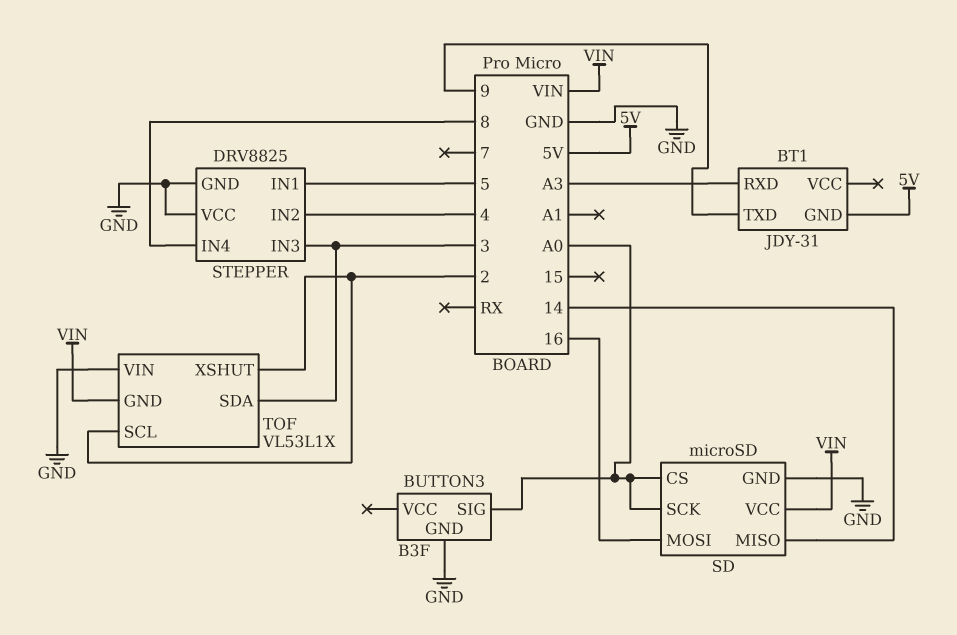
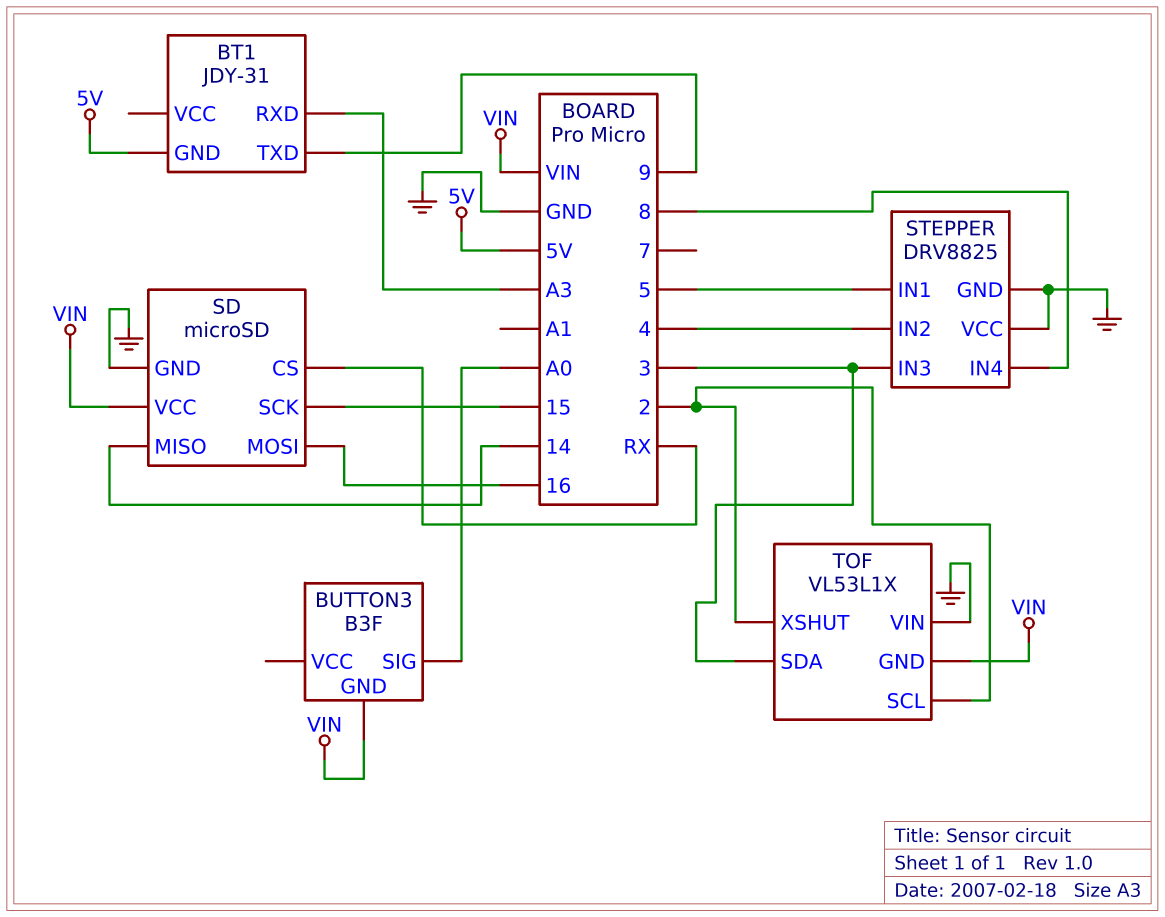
BUTTON3 pin GND: GND -> VIN
SD pin CS: A0 -> RX
SD pin SCK: A0 -> 15

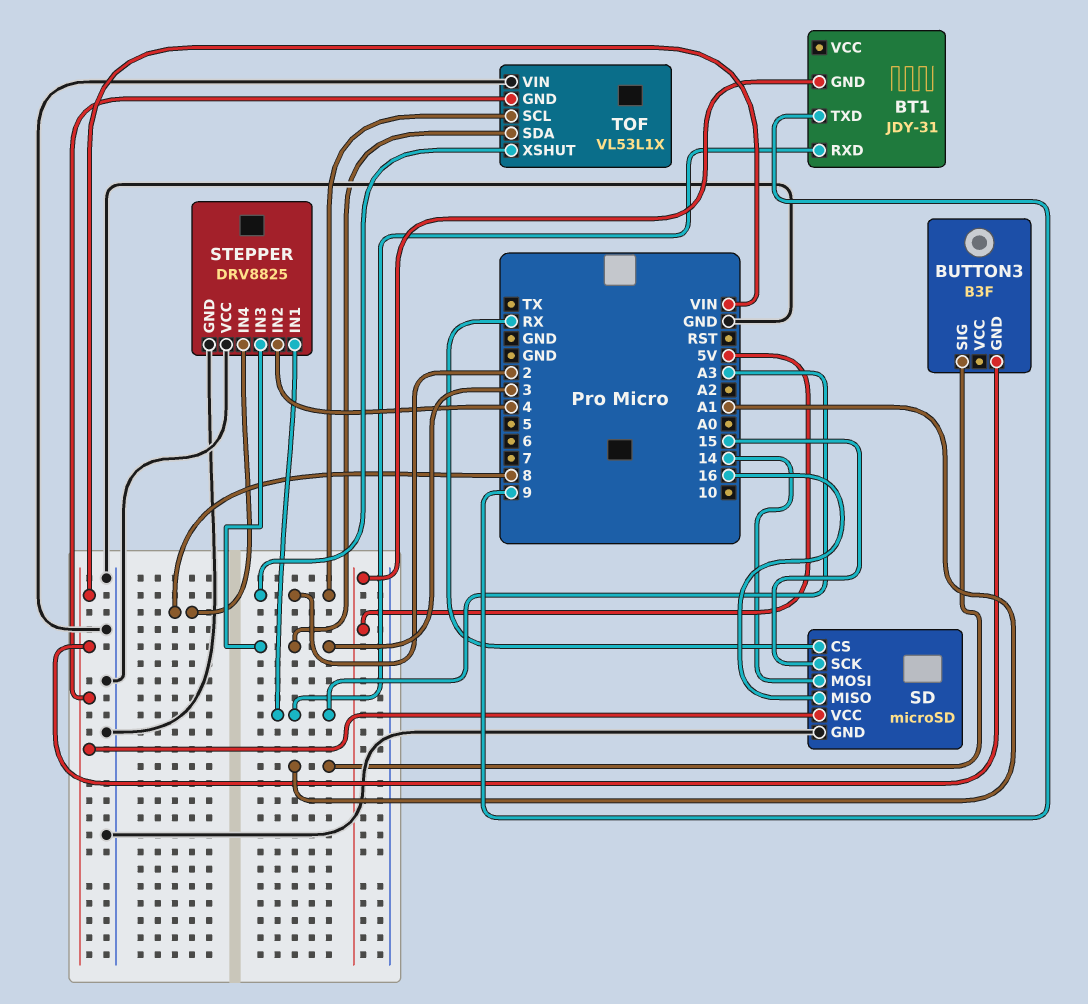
BUTTON3 pin SIG: A0 -> A1
SD pin MISO: 14 -> 16
SD pin MOSI: 16 -> 14
STEPPER pin IN1: 5 -> A3

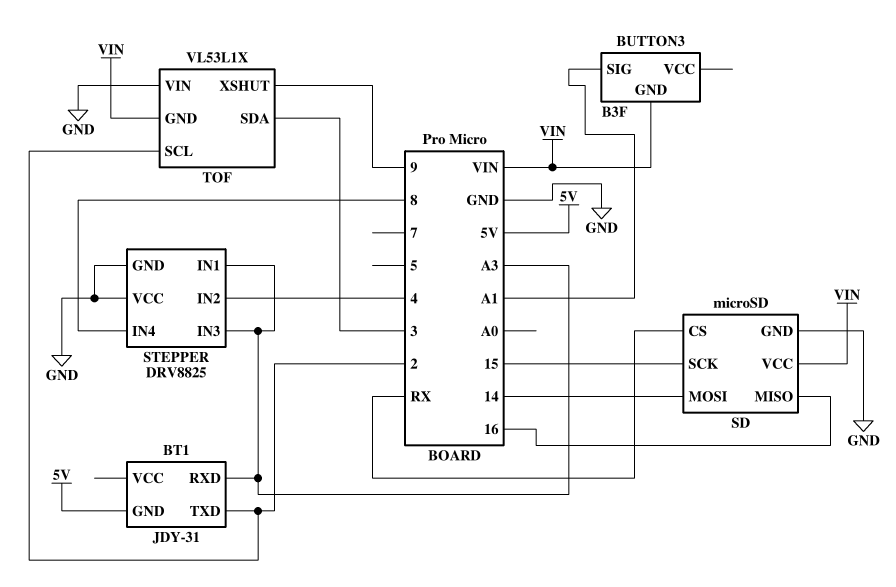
BT1 pin TXD: 9 -> 2
STEPPER pin IN3: 3 -> A3
TOF pin XSHUT: 2 -> 9

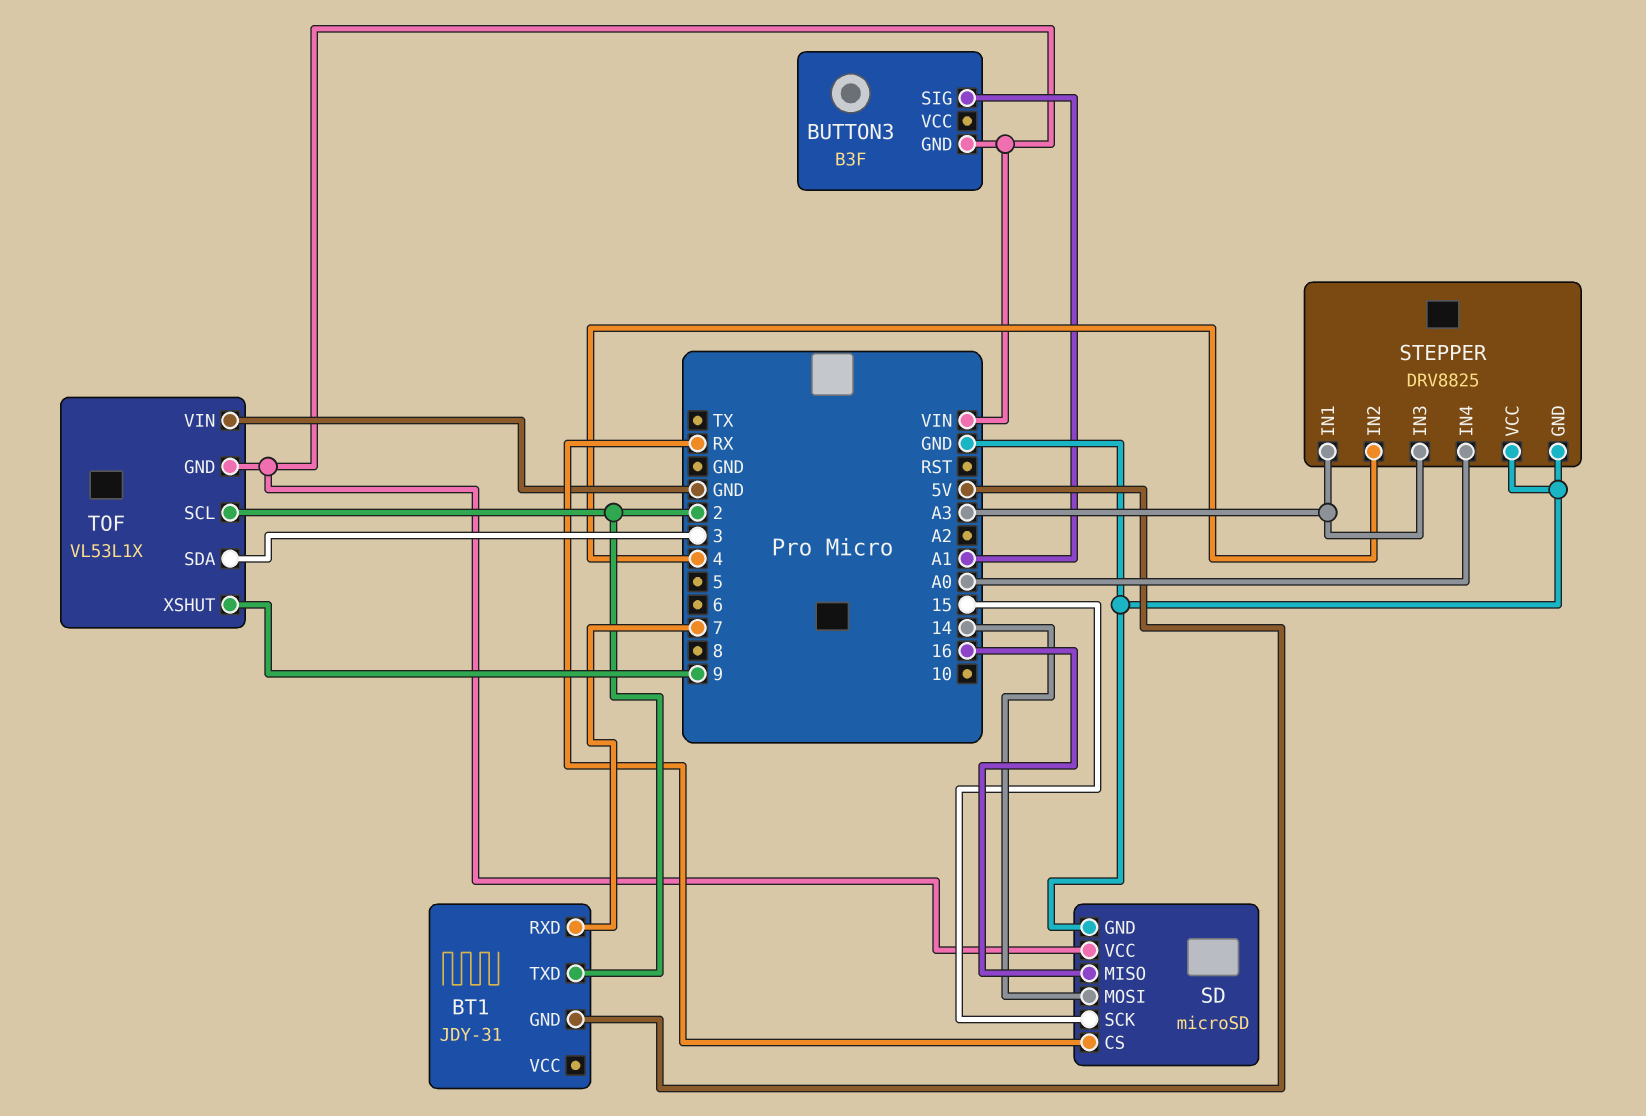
BT1 pin RXD: A3 -> 7
STEPPER pin IN4: 8 -> A0

